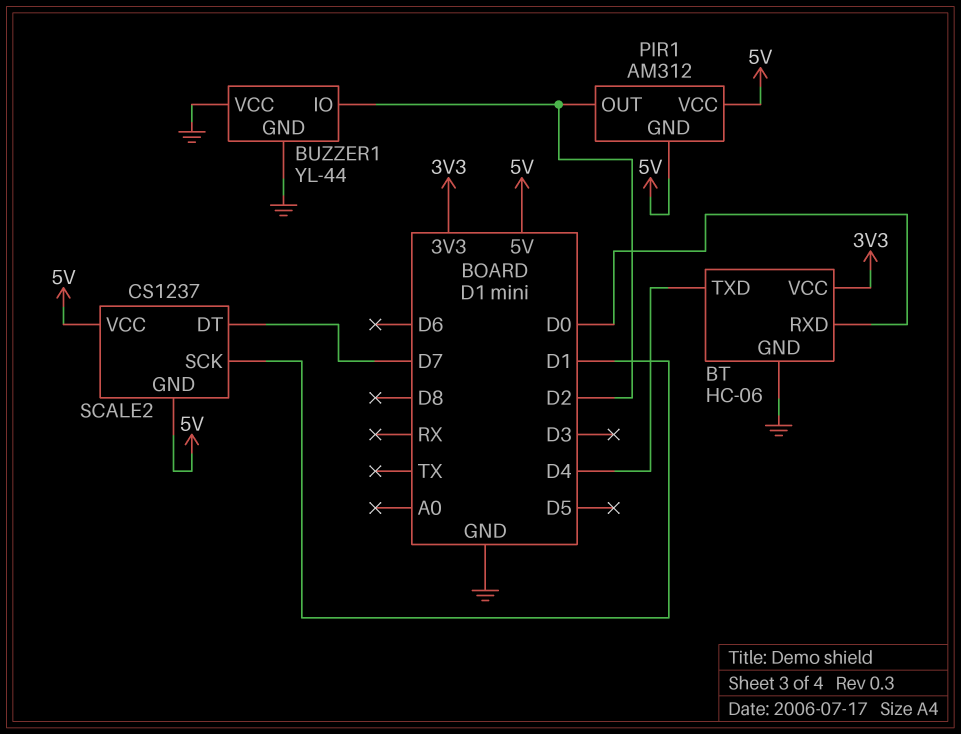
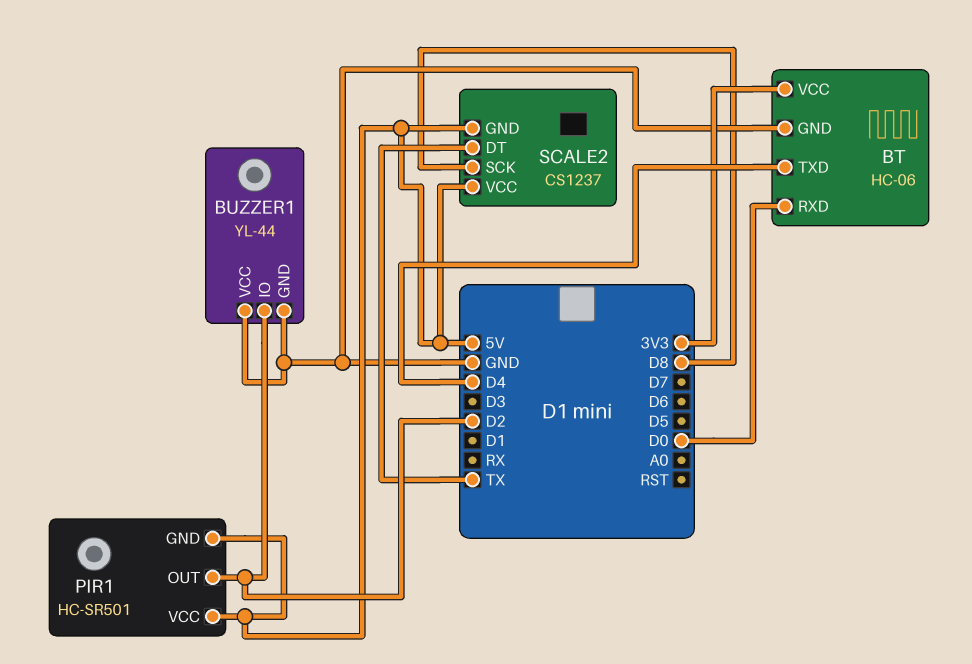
PIR1: AM312 -> HC-SR501
SCALE2 pin DT: D7 -> TX
SCALE2 pin SCK: D1 -> D8

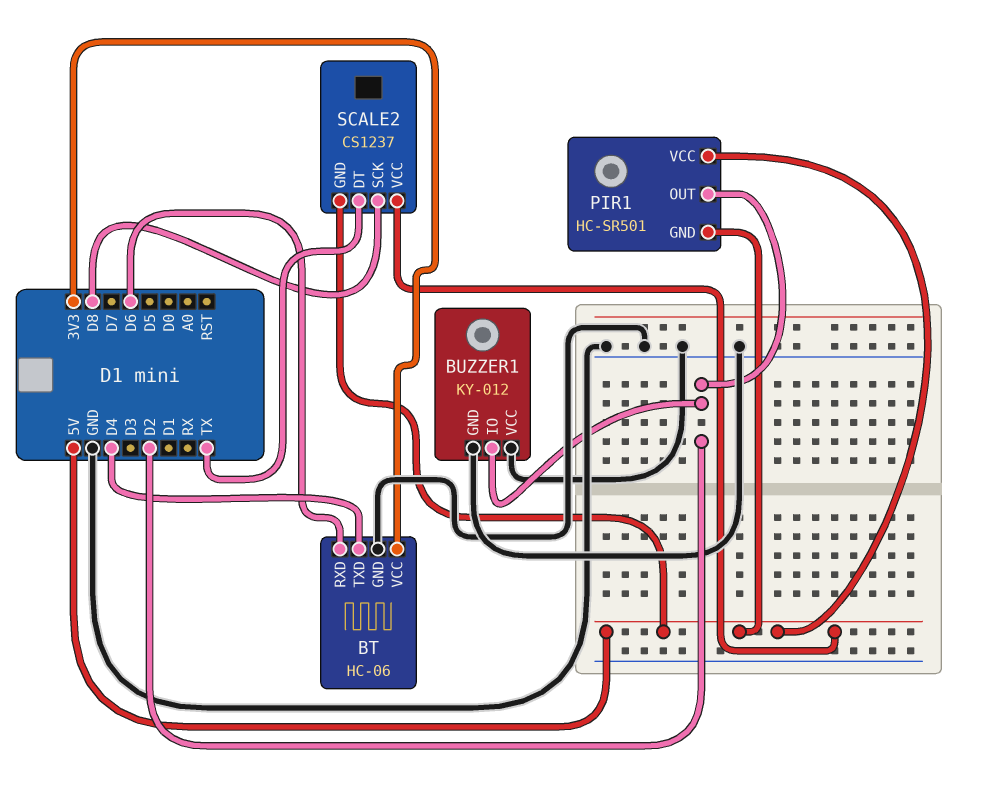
BT pin RXD: D0 -> D6
BUZZER1: YL-44 -> KY-012

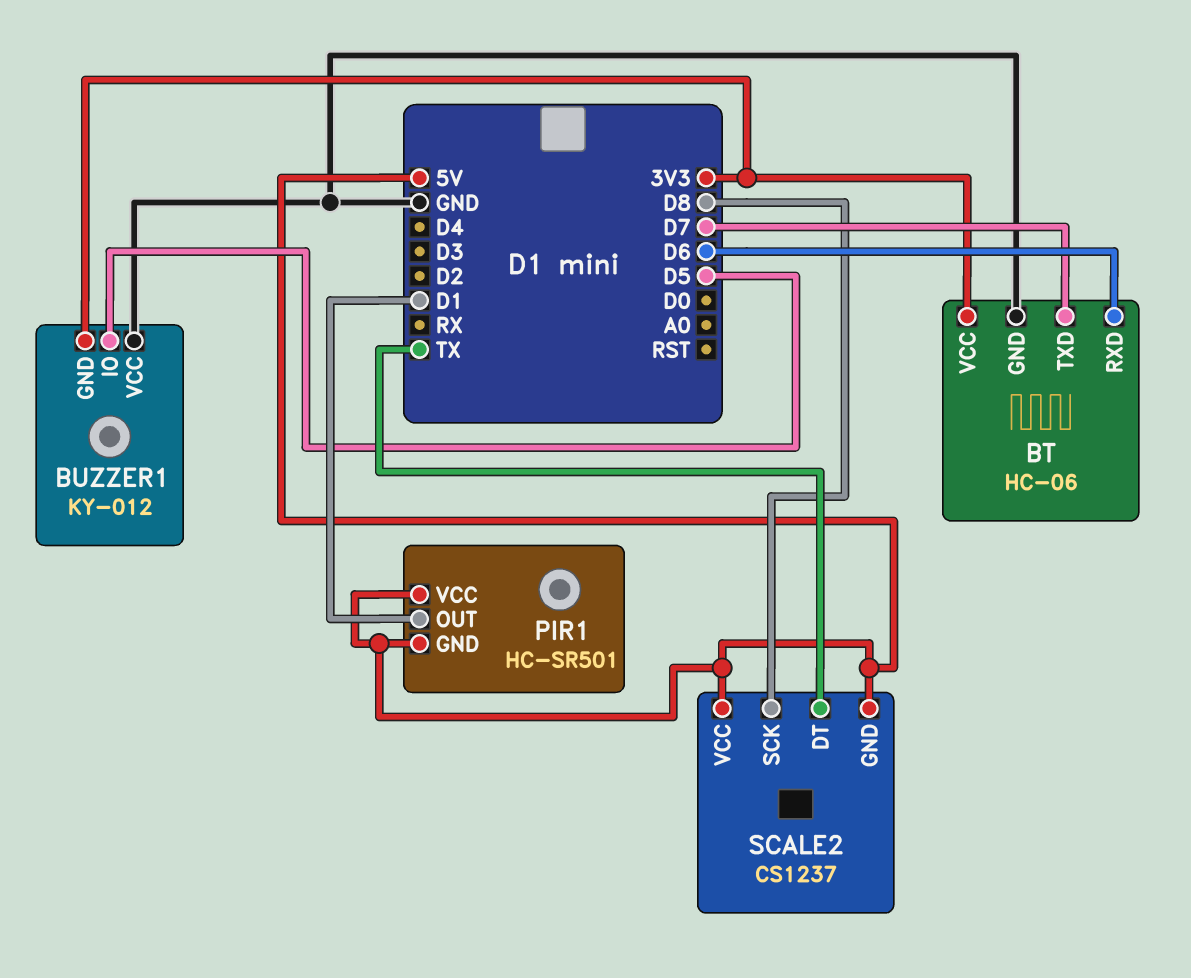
BT pin TXD: D4 -> D7
BUZZER1 pin GND: GND -> 3V3
BUZZER1 pin IO: D2 -> D5
PIR1 pin OUT: D2 -> D1

